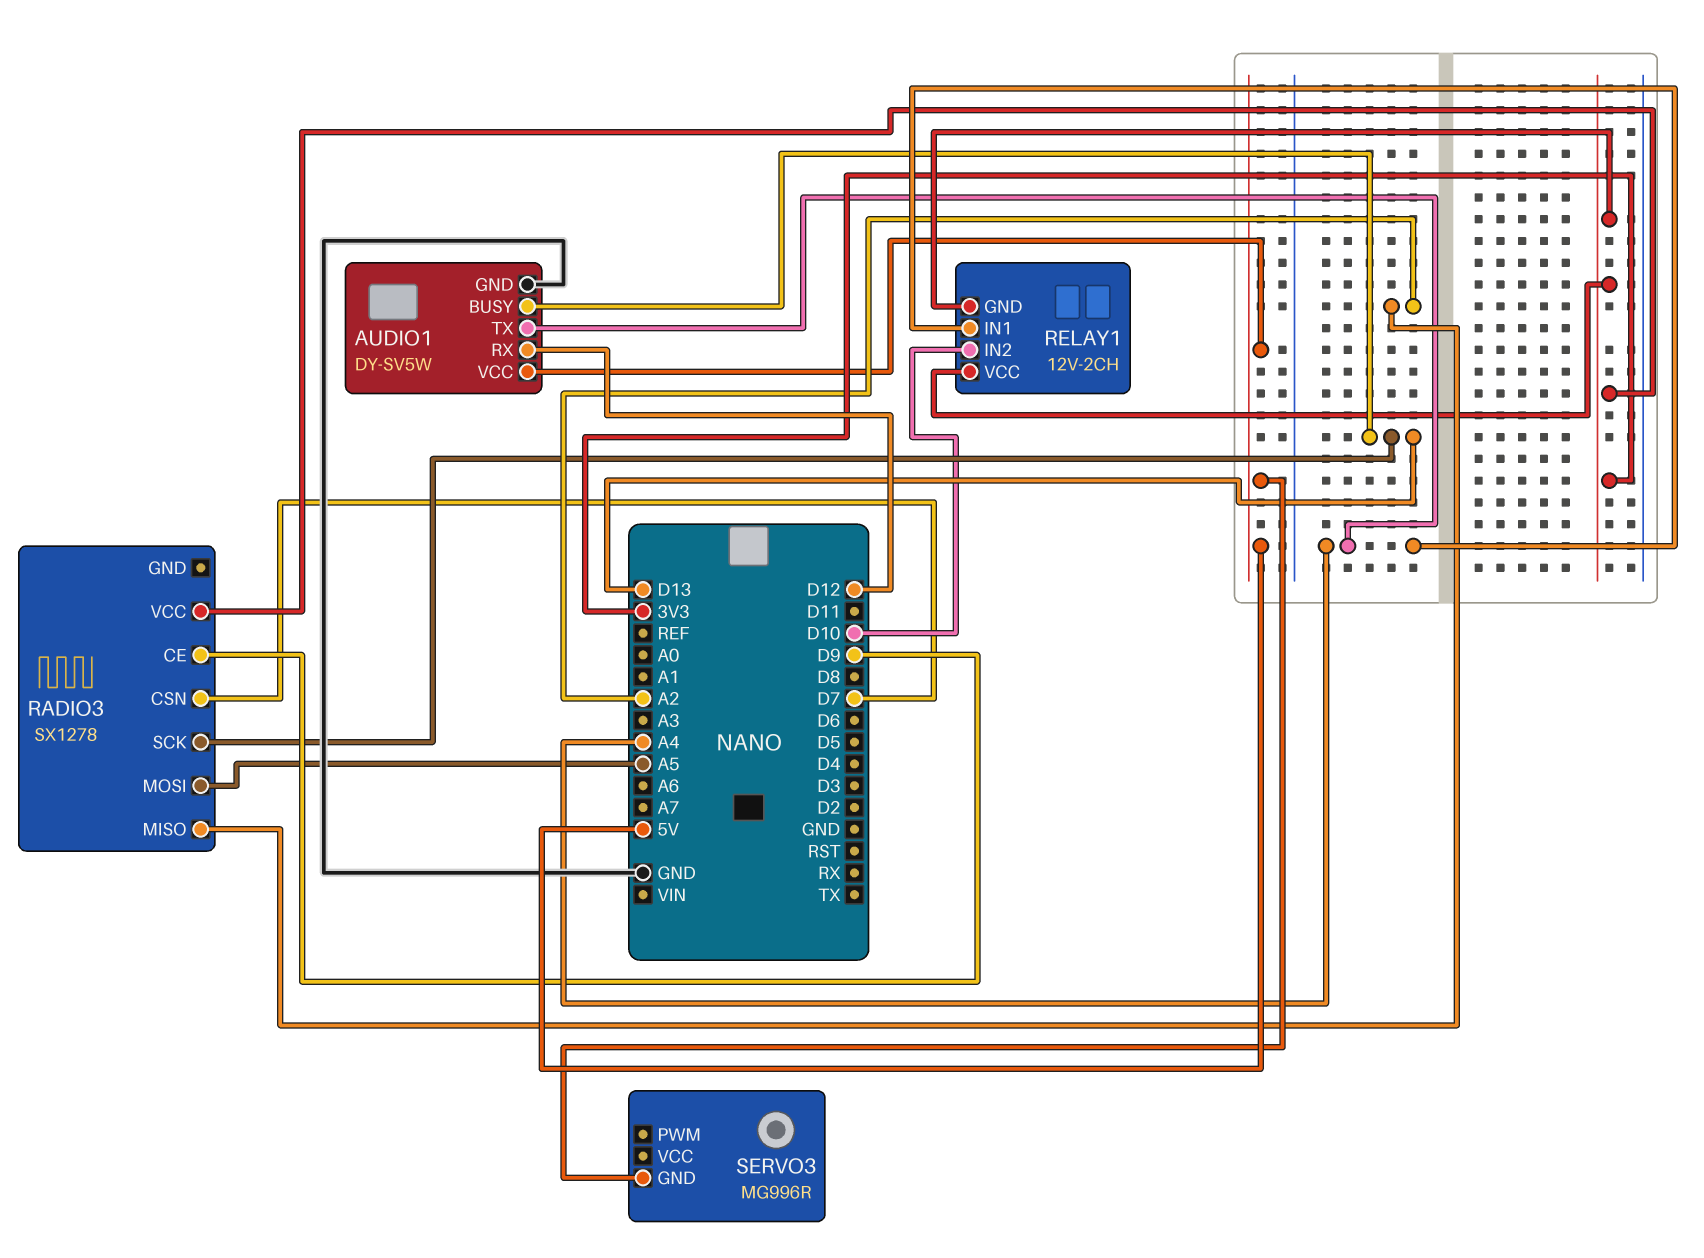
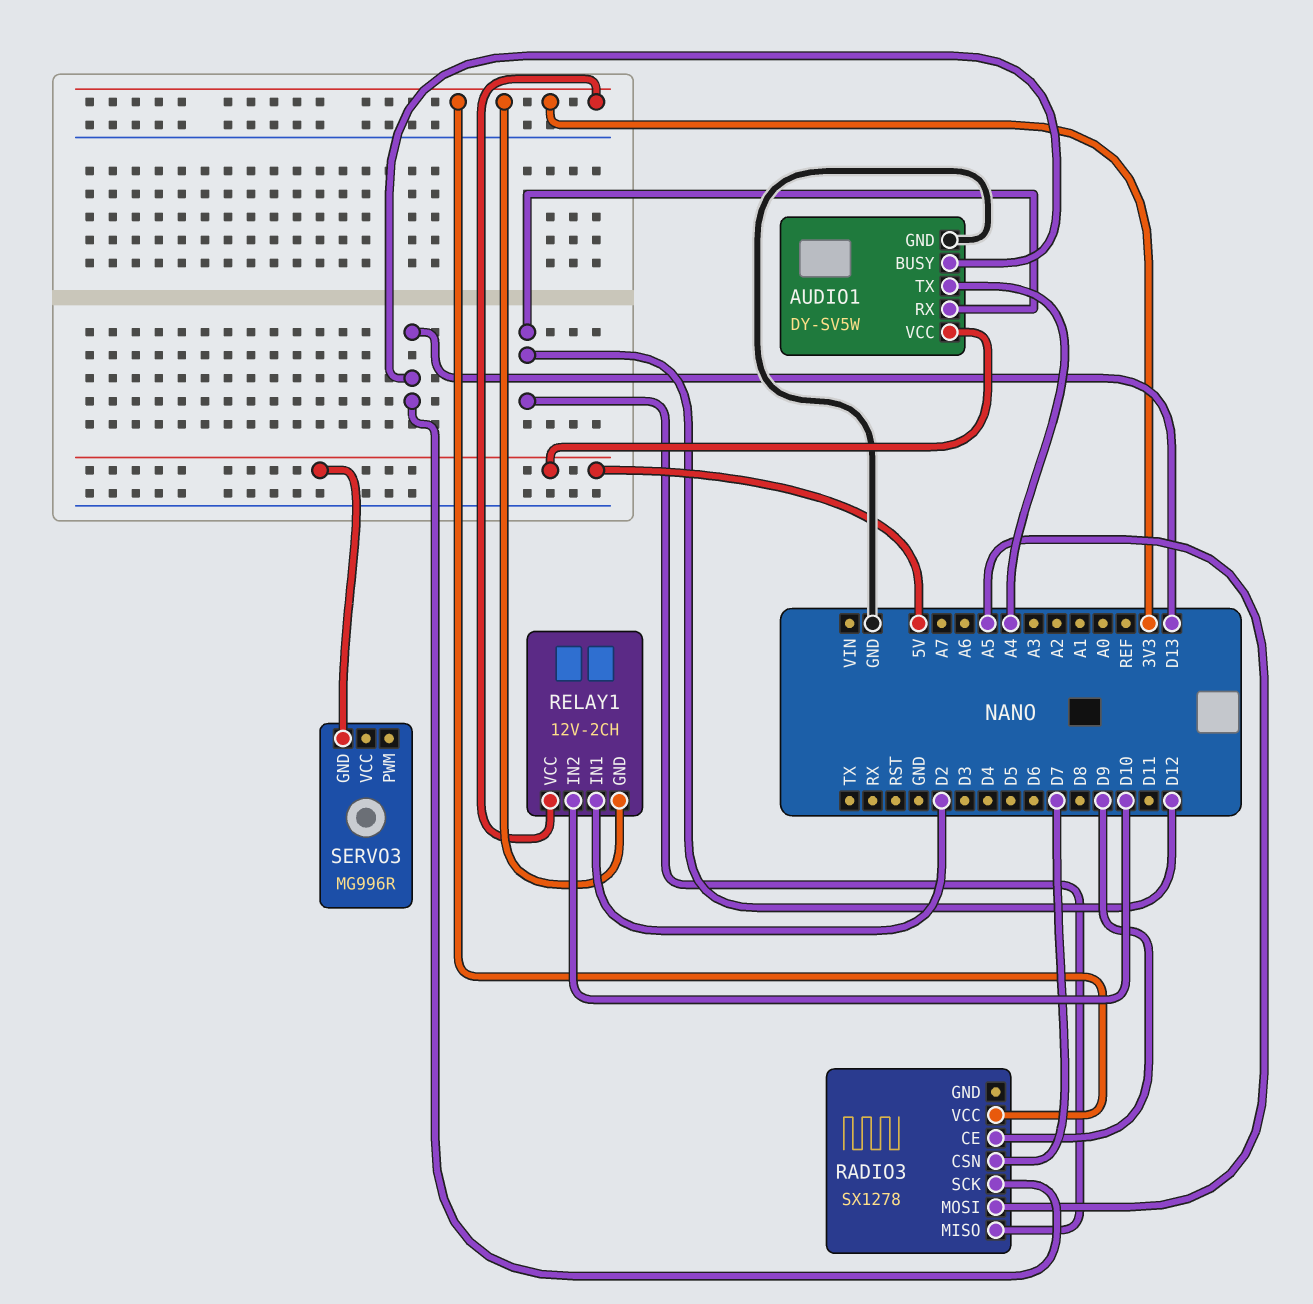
RADIO3 pin MISO: A2 -> D12
RELAY1 pin IN1: A4 -> D2

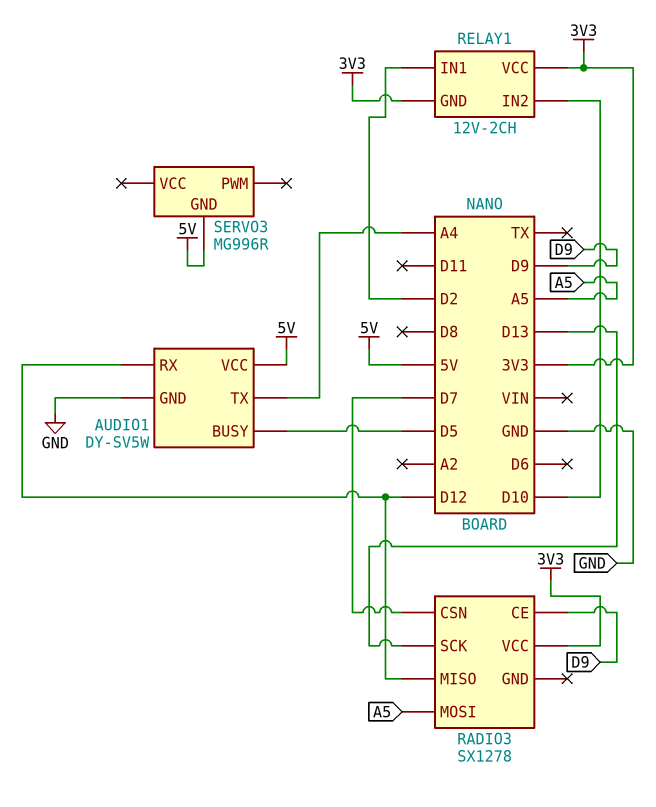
AUDIO1 pin BUSY: D13 -> D5

